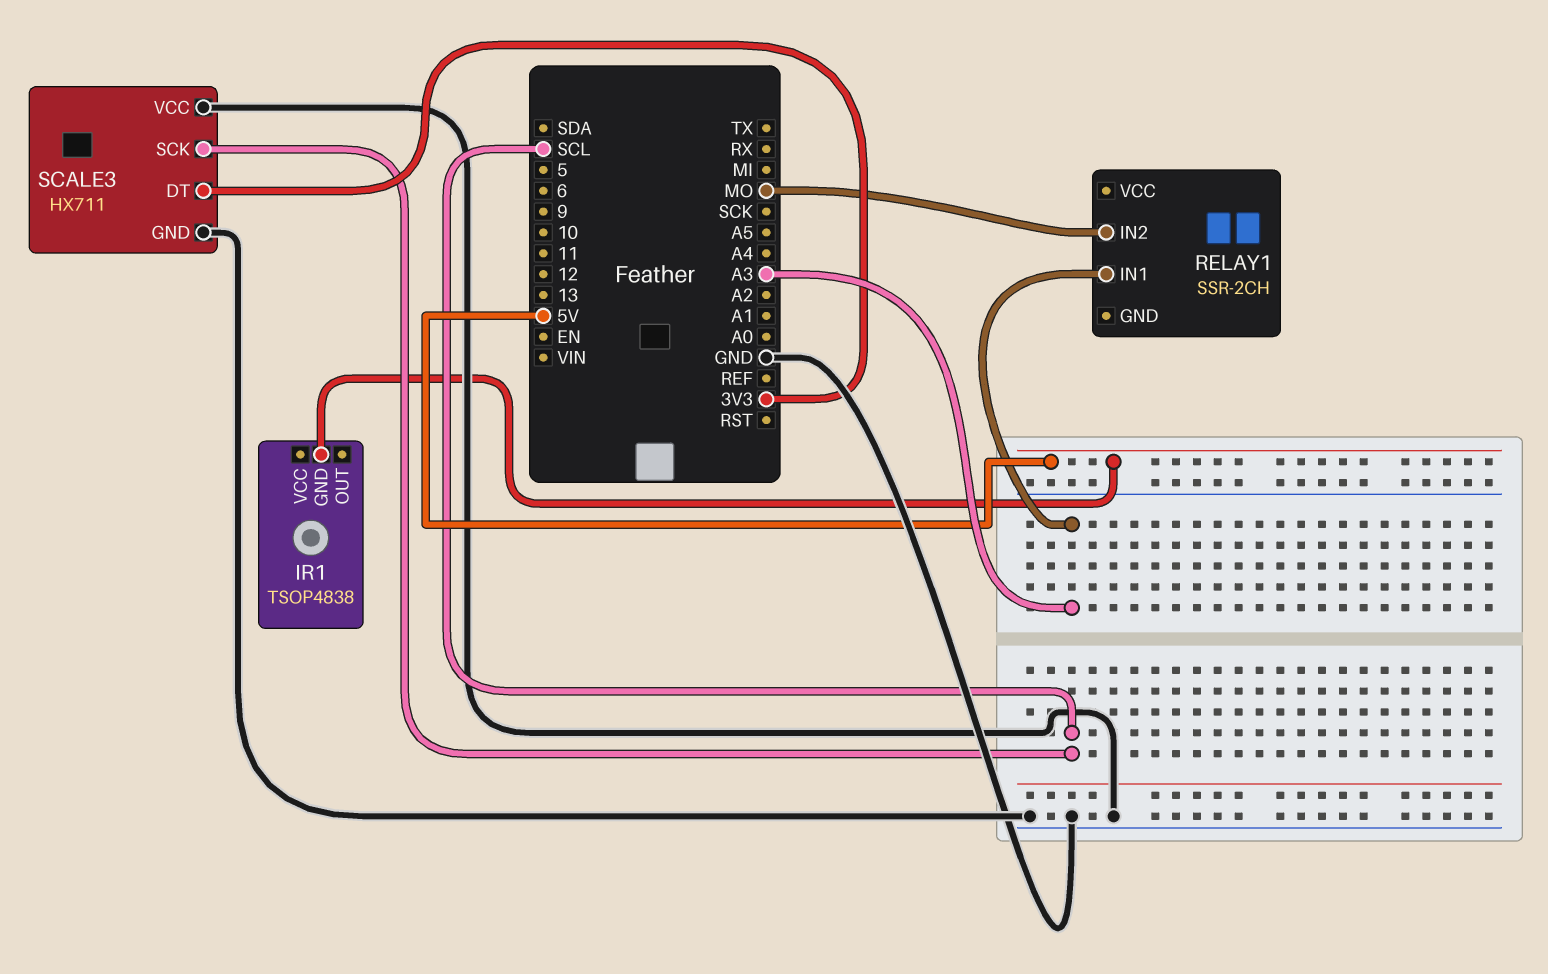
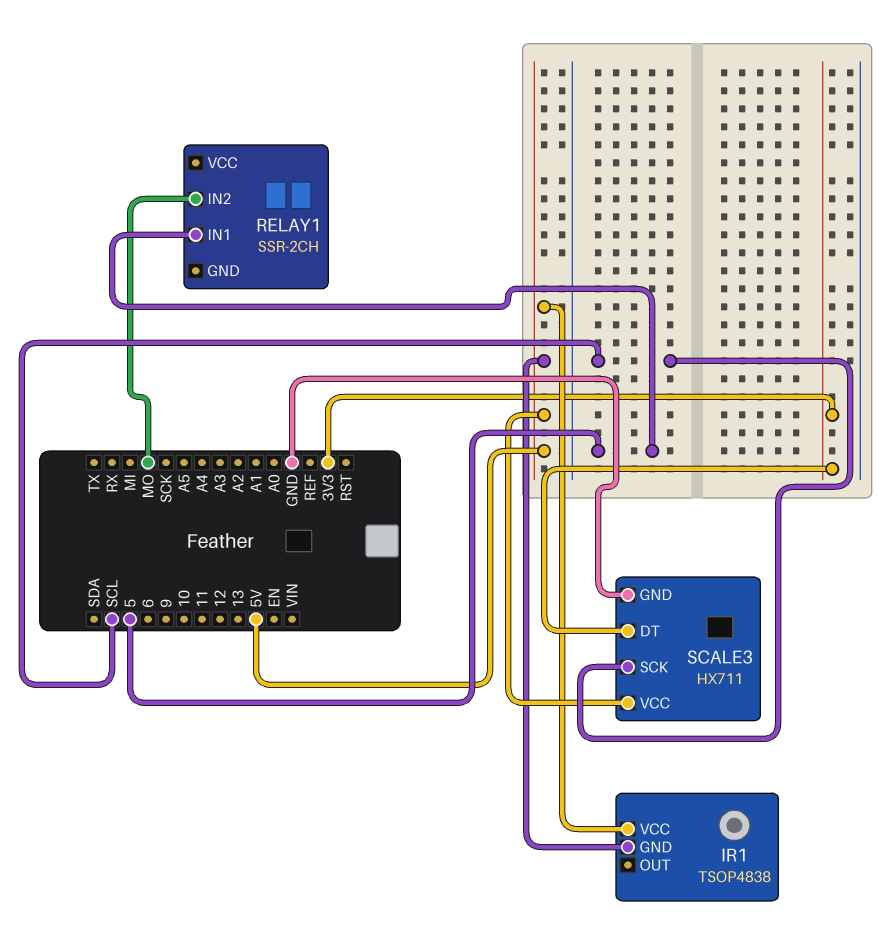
IR1 pin VCC: none -> 5V
RELAY1 pin IN1: A3 -> 5
SCALE3 pin VCC: GND -> 5V

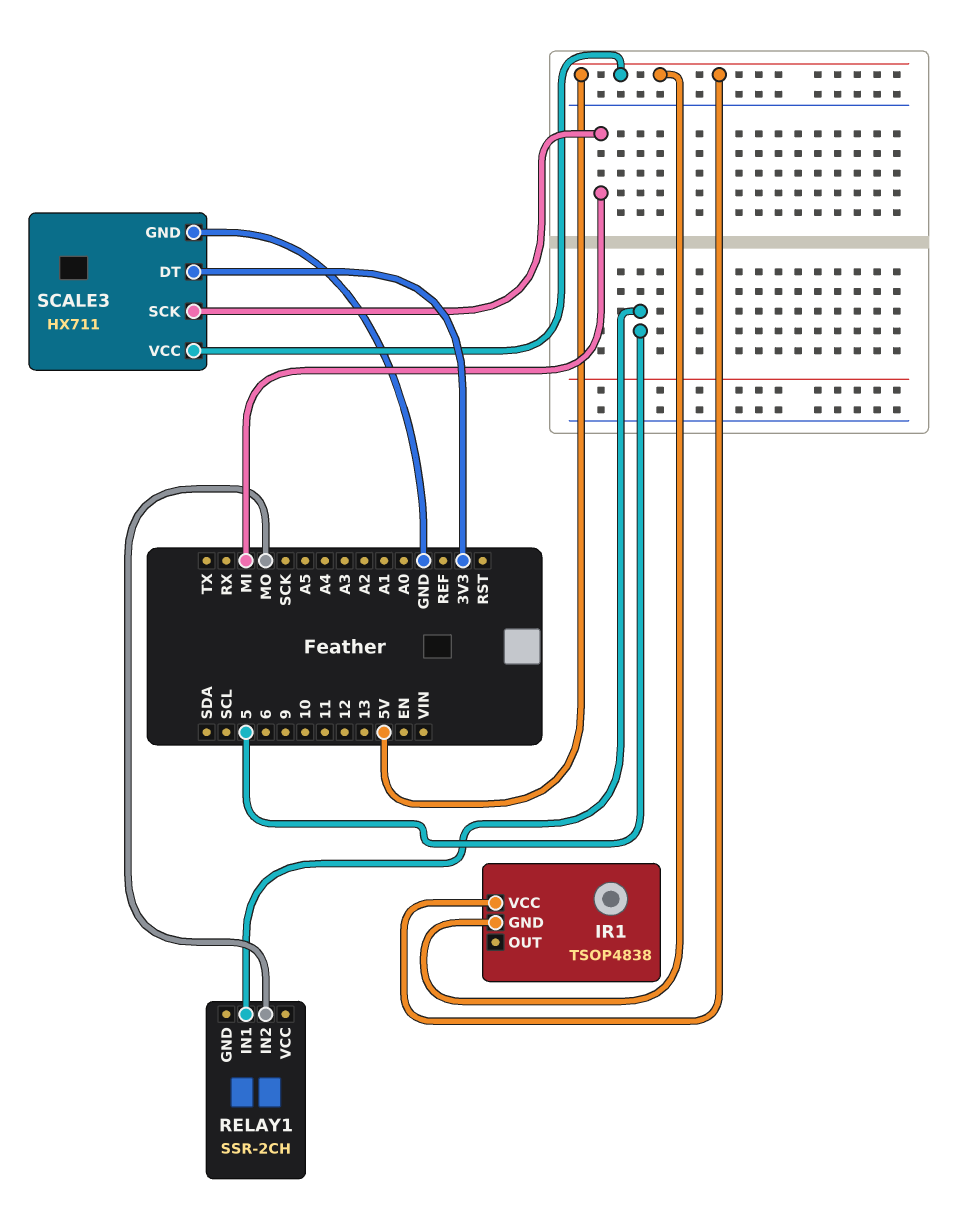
SCALE3 pin SCK: SCL -> MI

